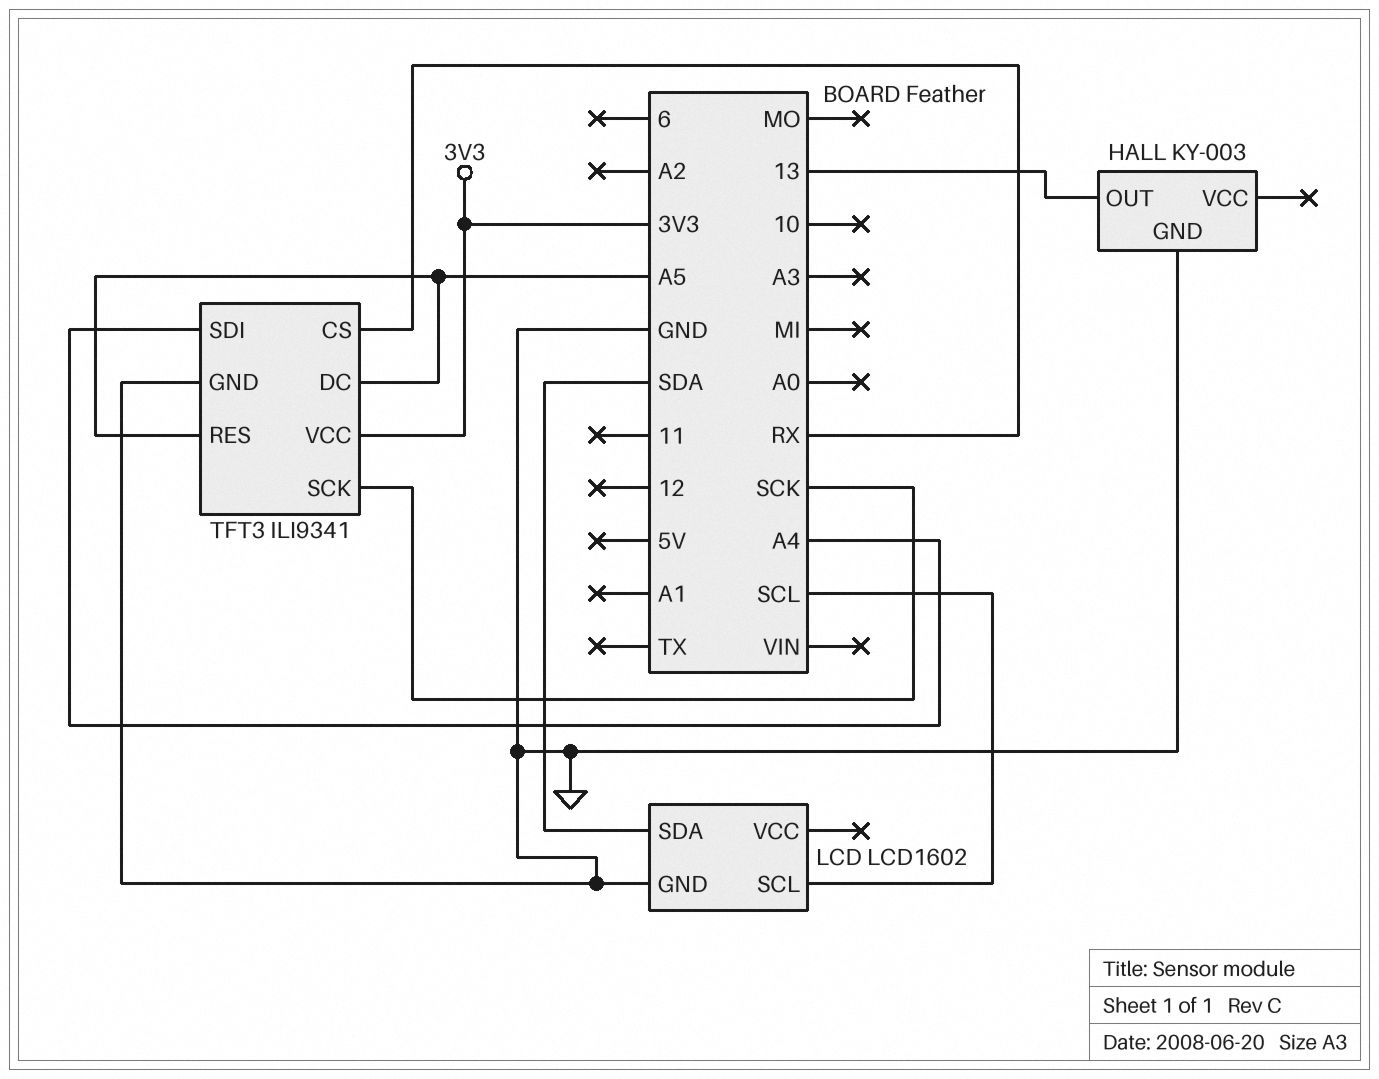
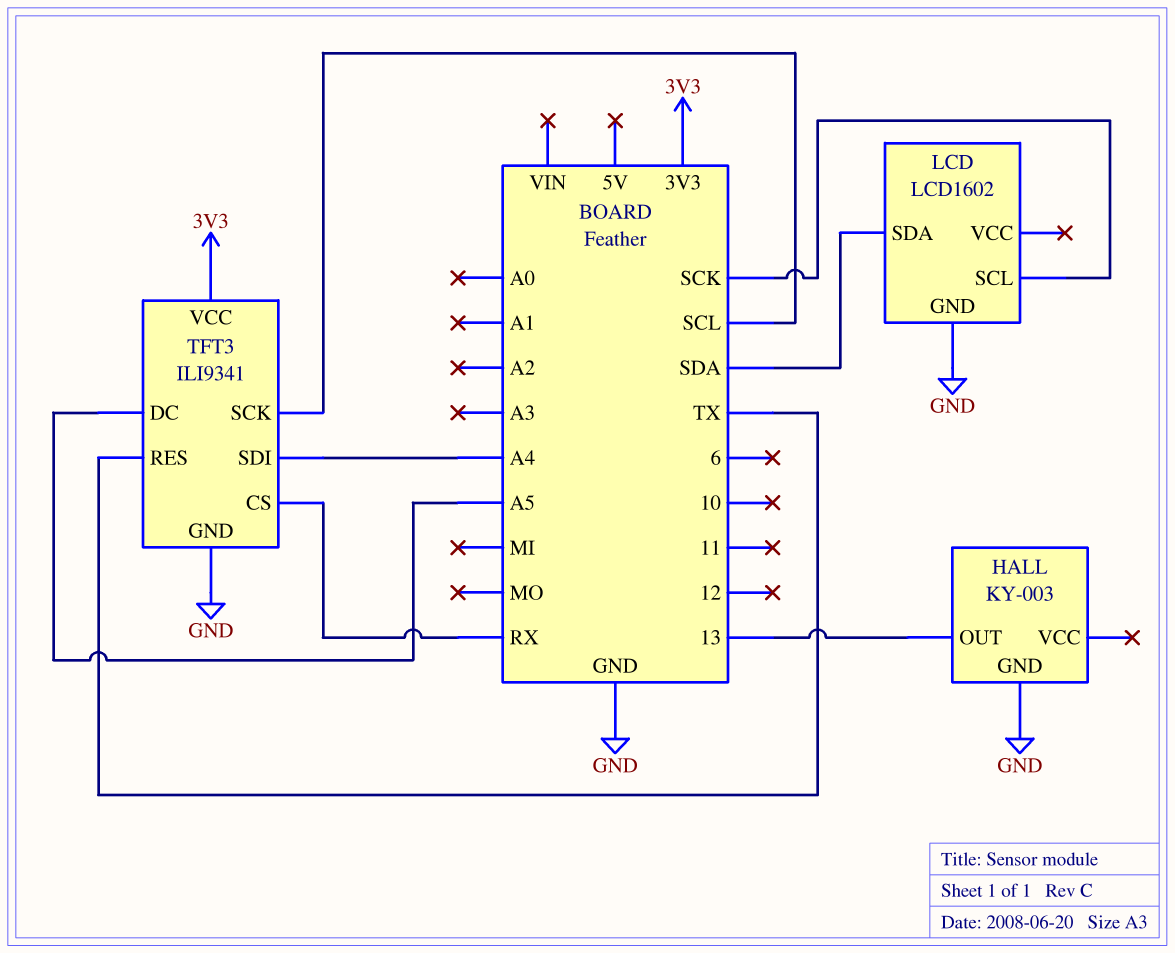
LCD pin SCL: SCL -> SCK
TFT3 pin RES: A5 -> TX
TFT3 pin SCK: SCK -> SCL

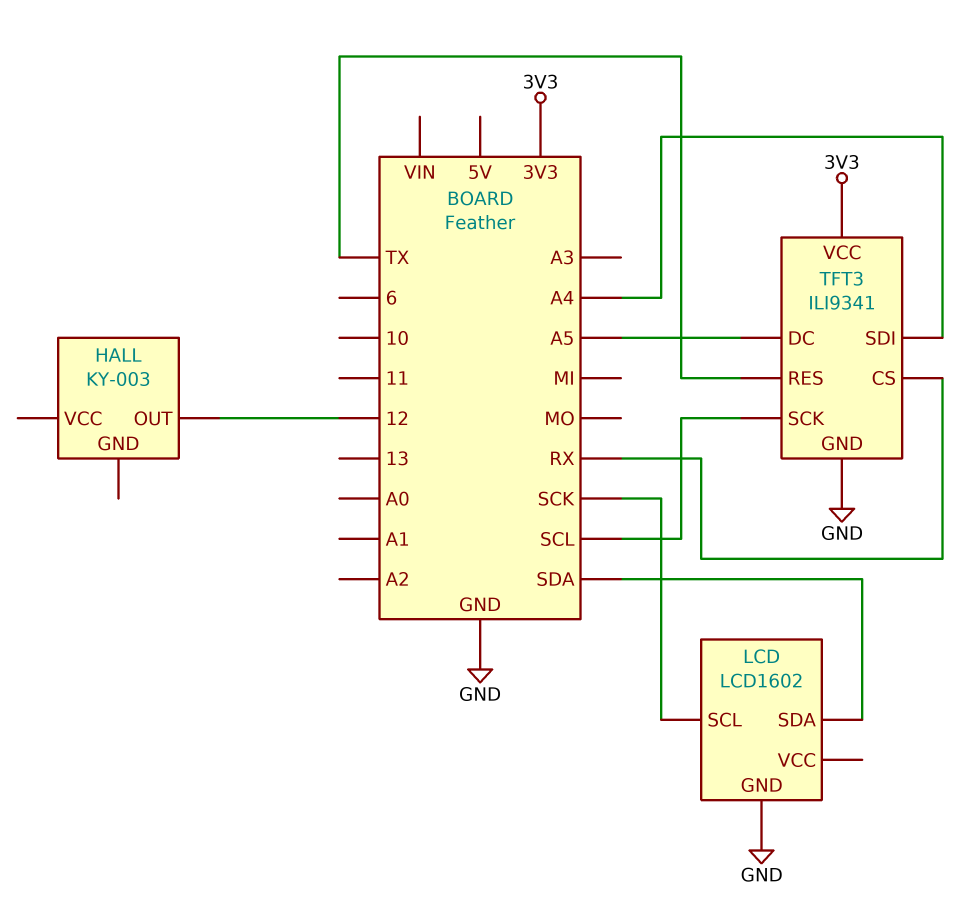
HALL pin GND: GND -> none
HALL pin OUT: 13 -> 12

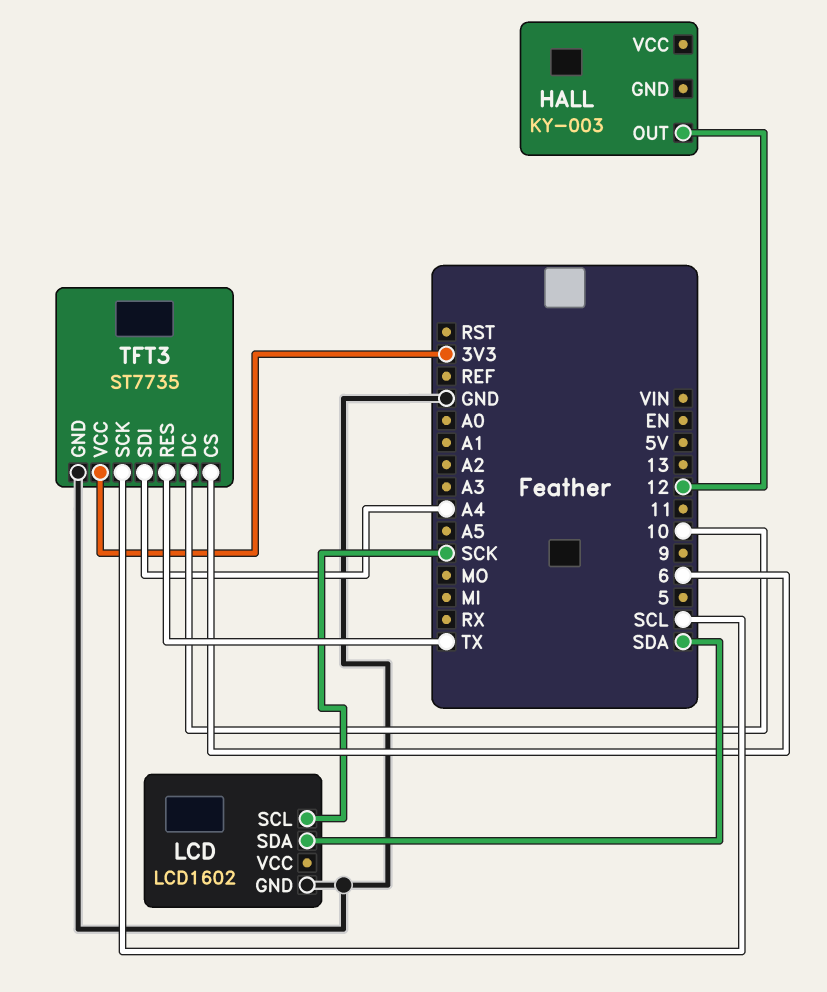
TFT3: ILI9341 -> ST7735
TFT3 pin CS: RX -> 6
TFT3 pin DC: A5 -> 10

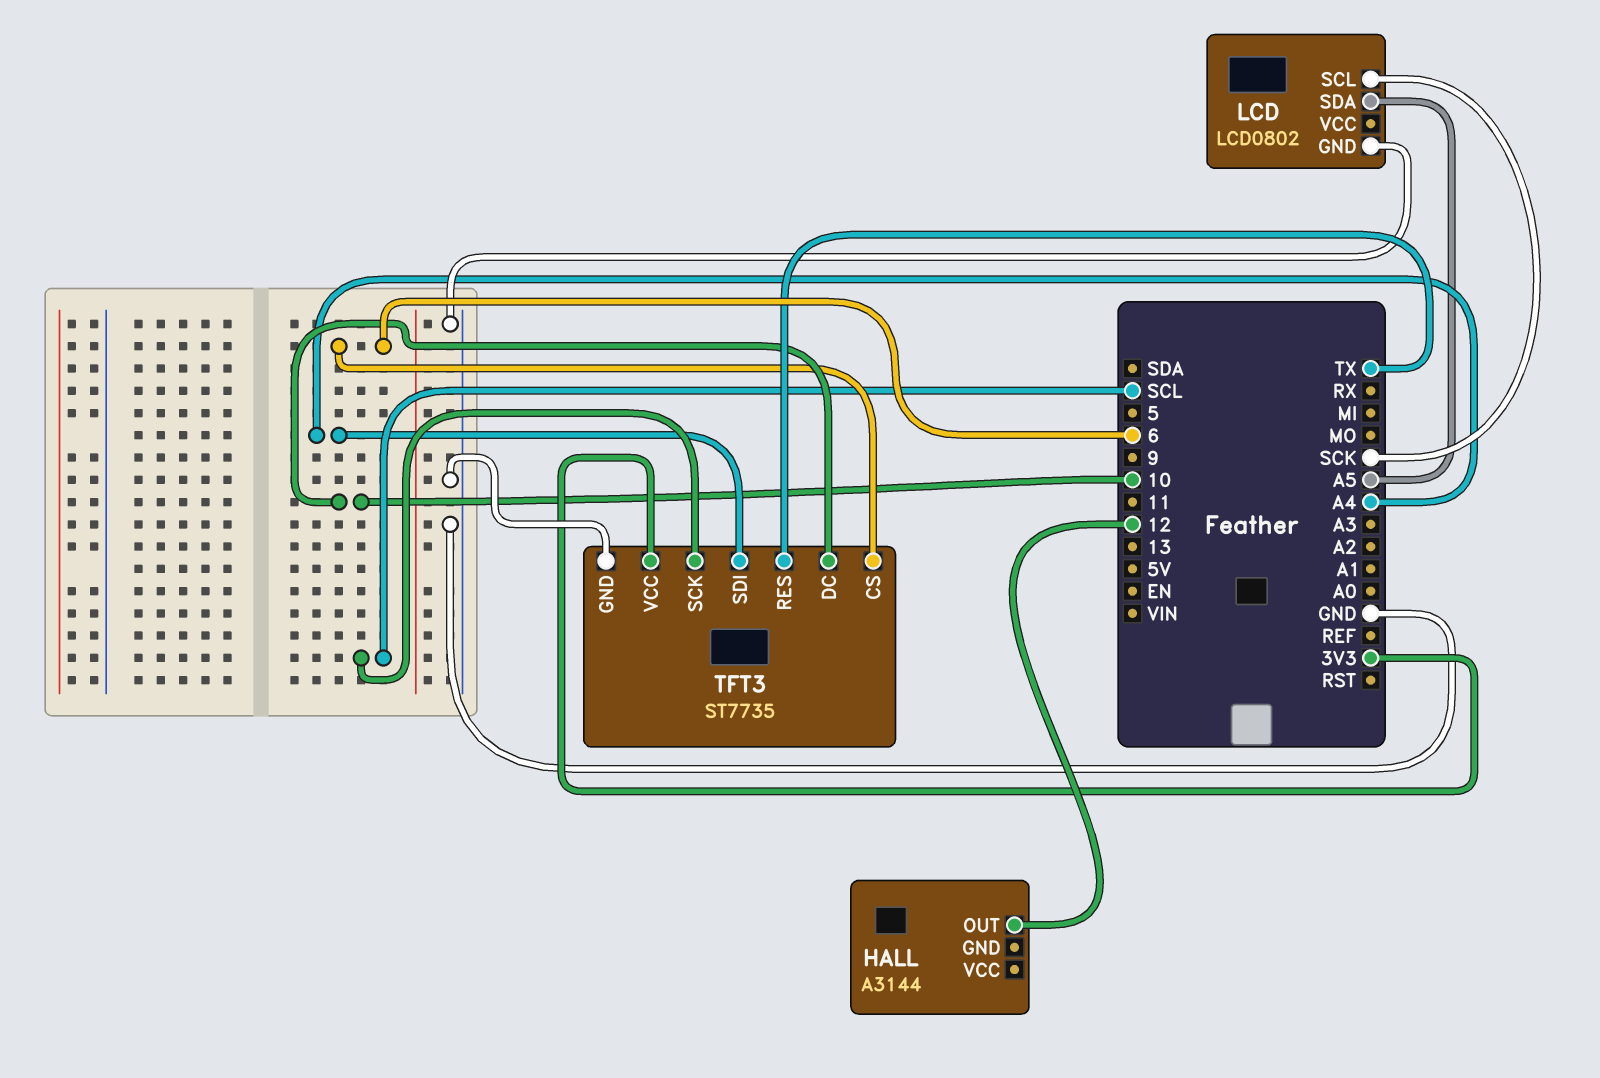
HALL: KY-003 -> A3144
LCD: LCD1602 -> LCD0802
LCD pin SDA: SDA -> A5

